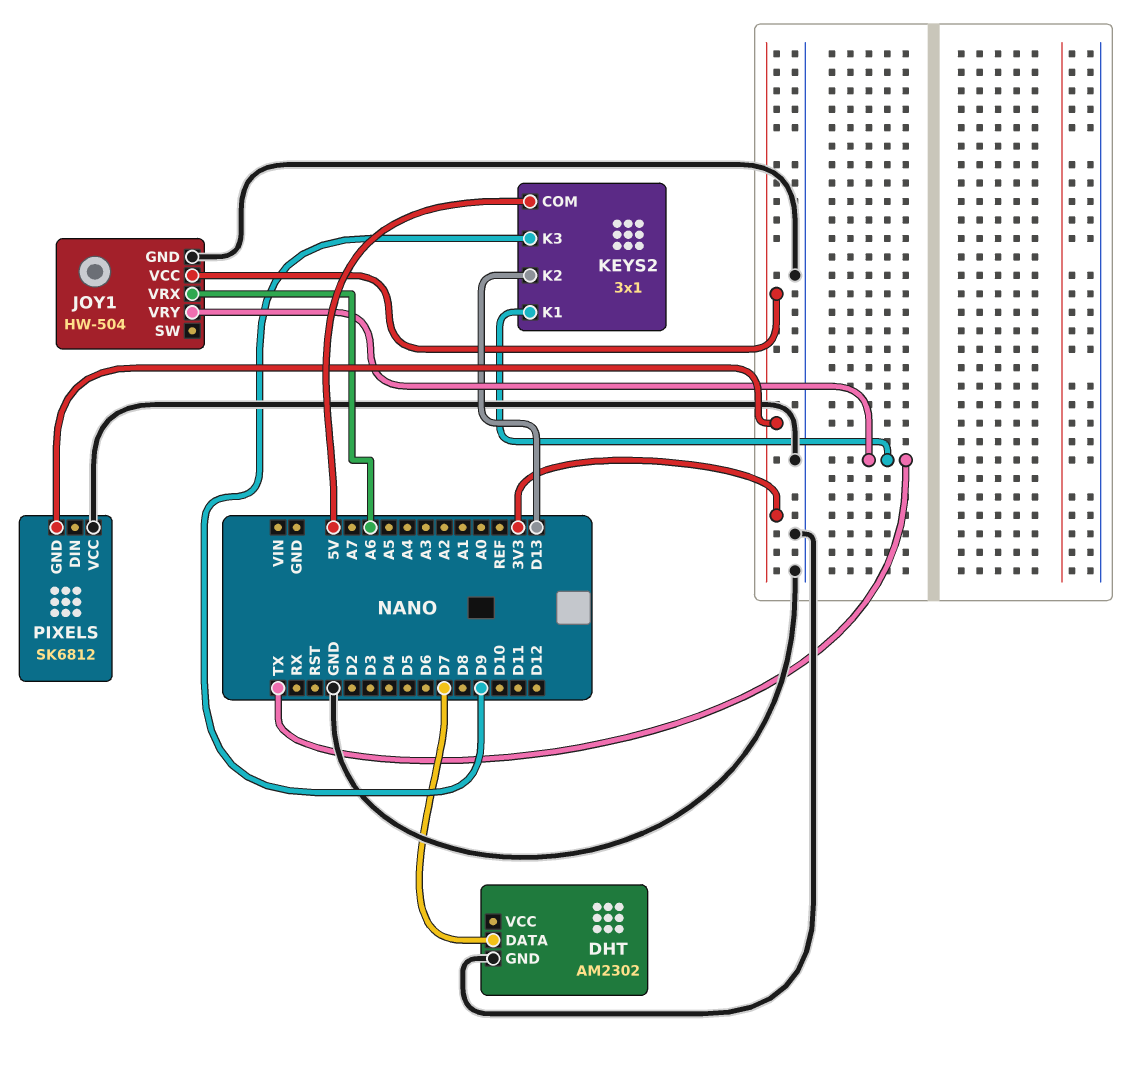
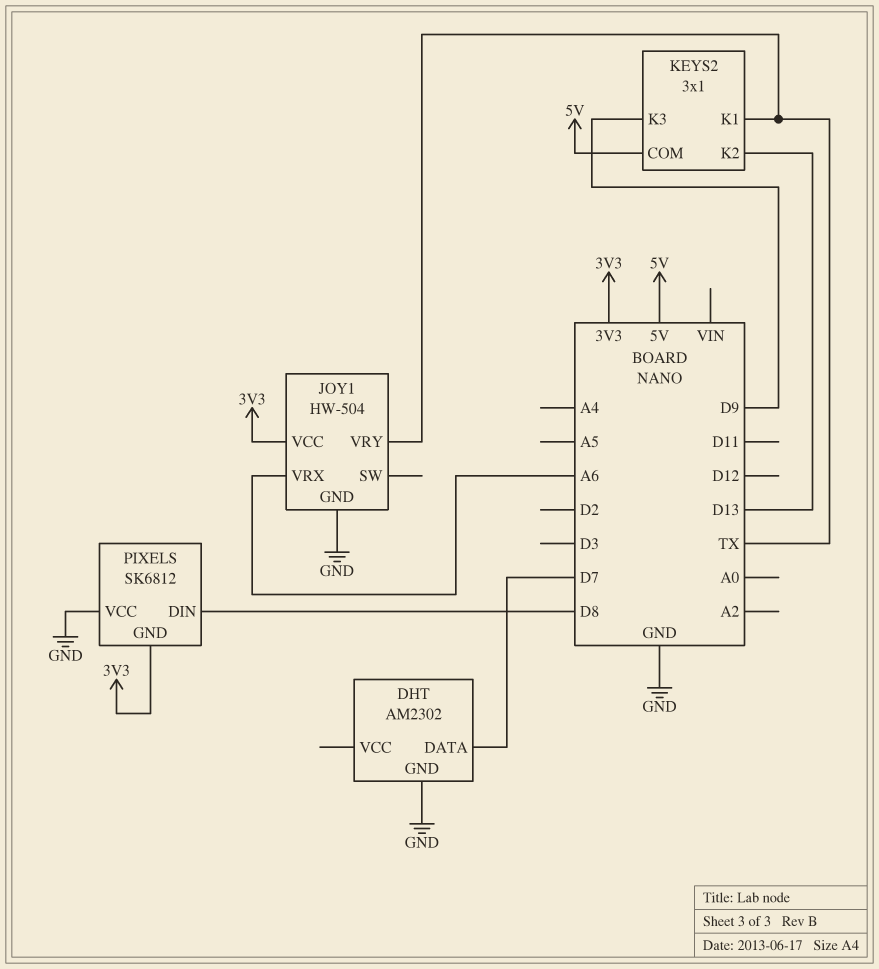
PIXELS pin DIN: none -> D8

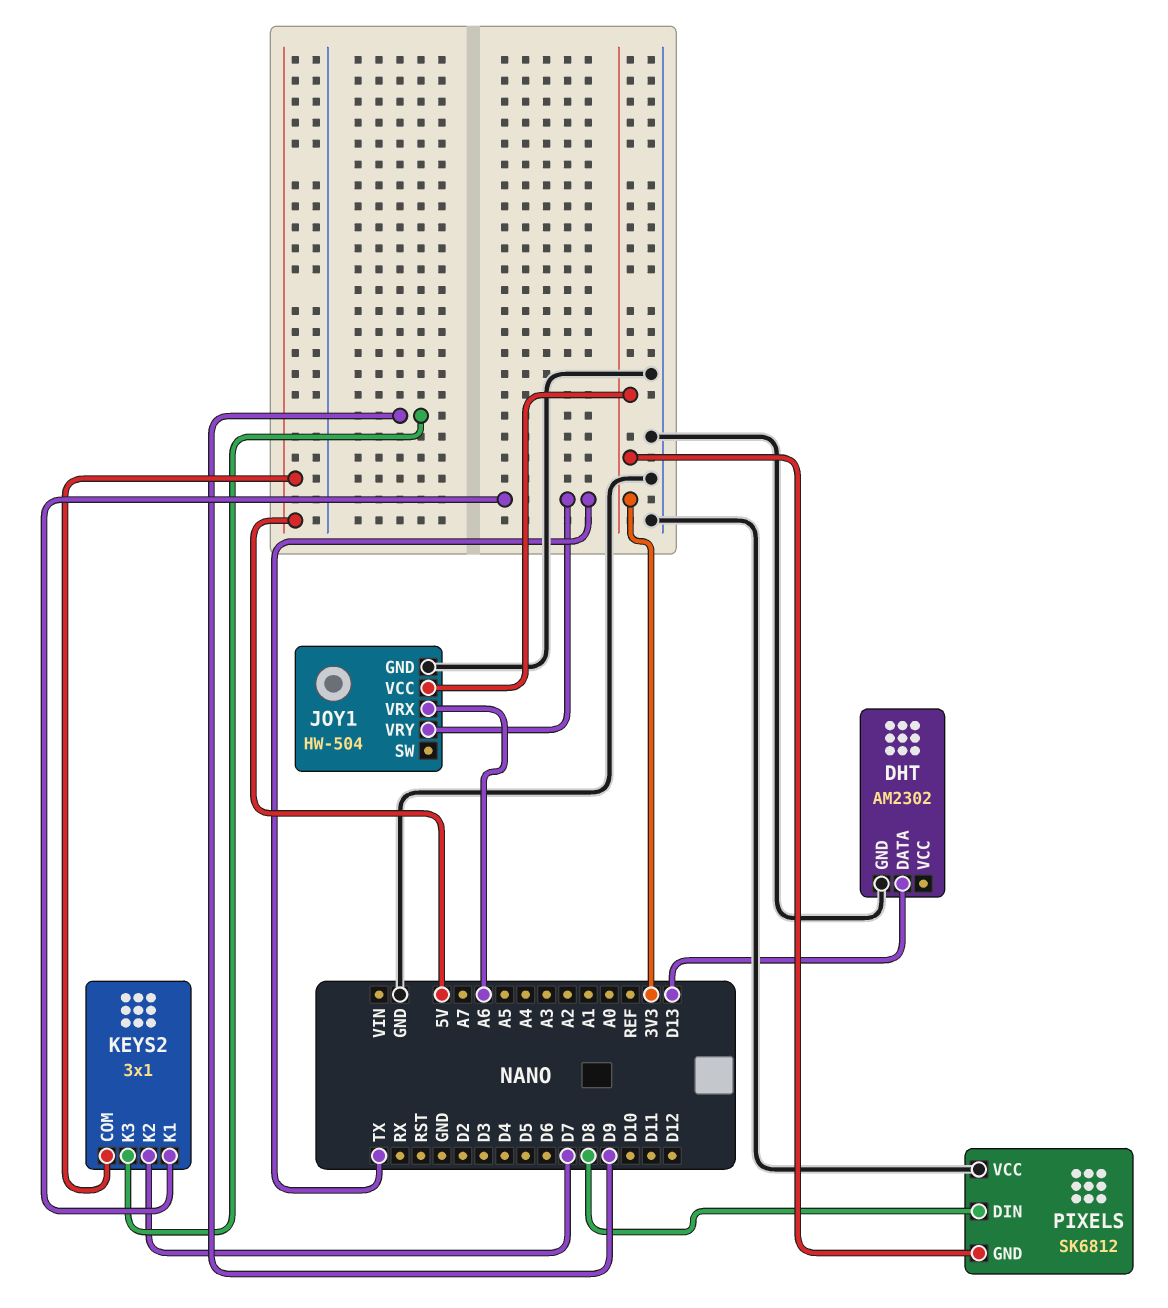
DHT pin DATA: D7 -> D13
KEYS2 pin K2: D13 -> D7

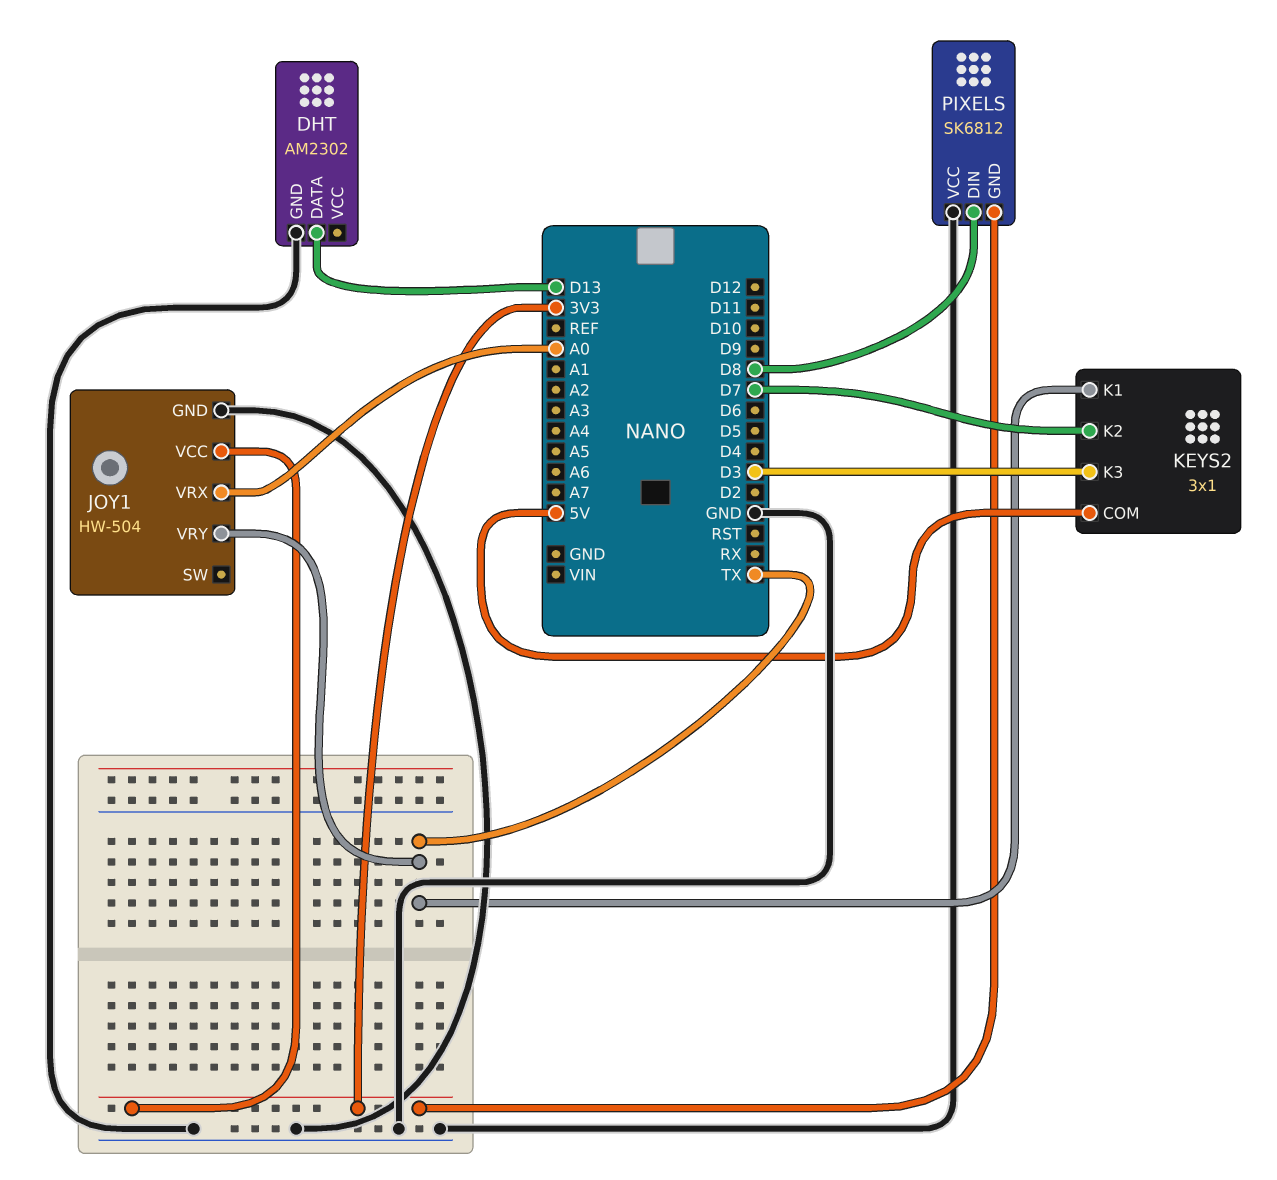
JOY1 pin VRX: A6 -> A0
KEYS2 pin K3: D9 -> D3

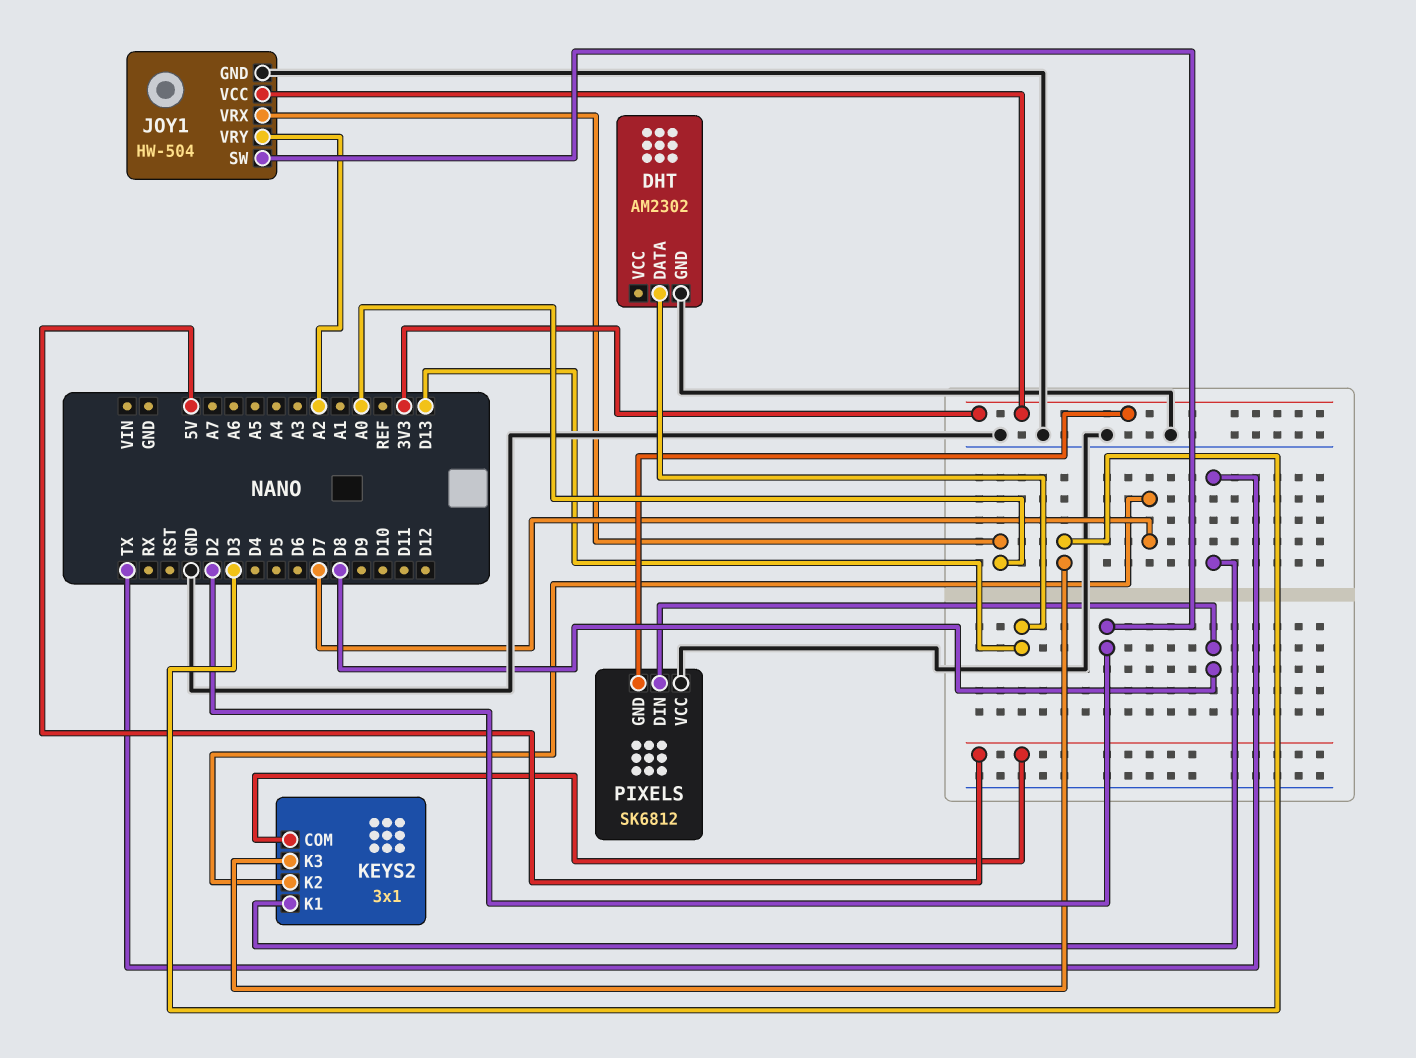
JOY1 pin SW: none -> D2
JOY1 pin VRY: TX -> A2

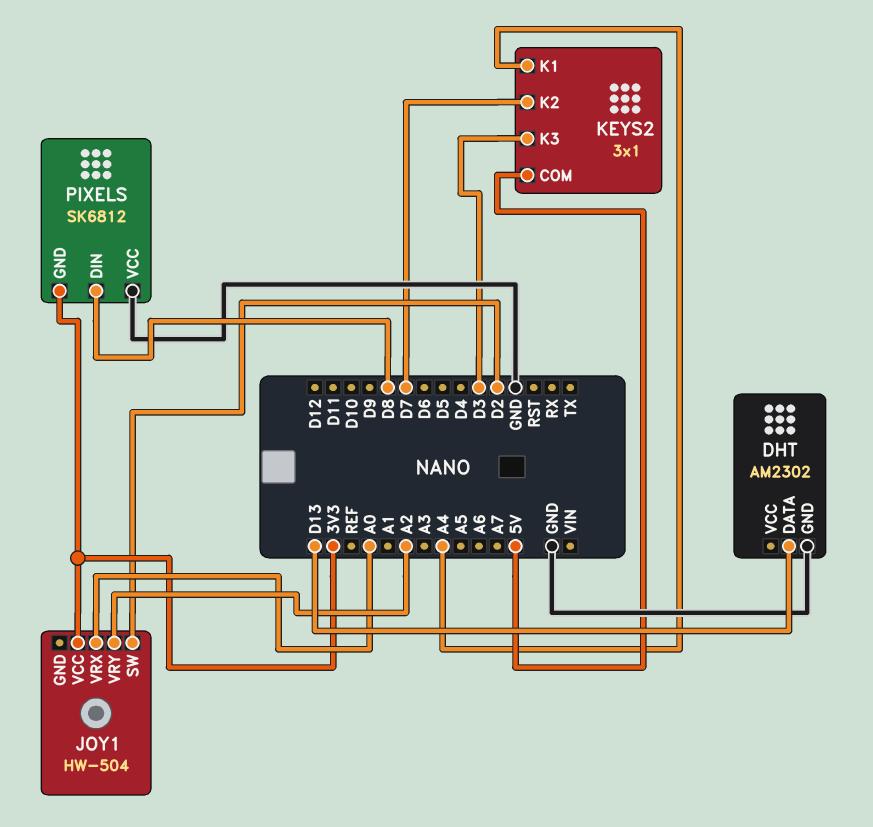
JOY1 pin GND: GND -> none
KEYS2 pin K1: TX -> A4

